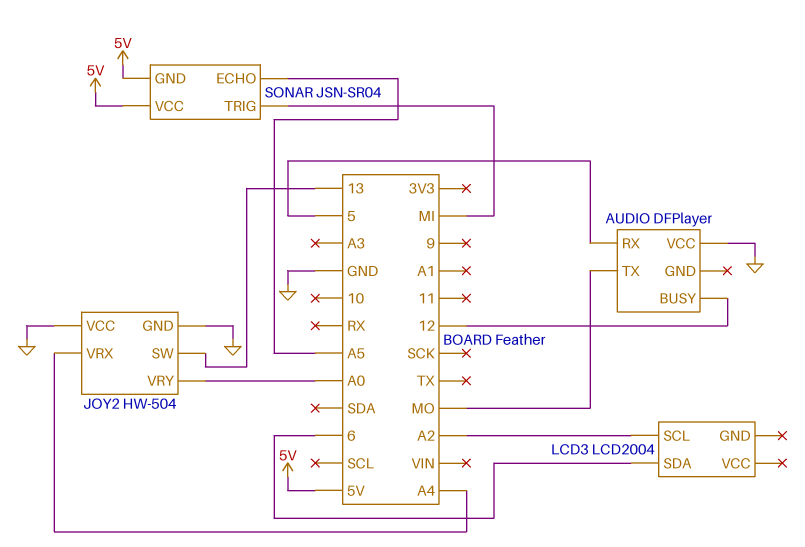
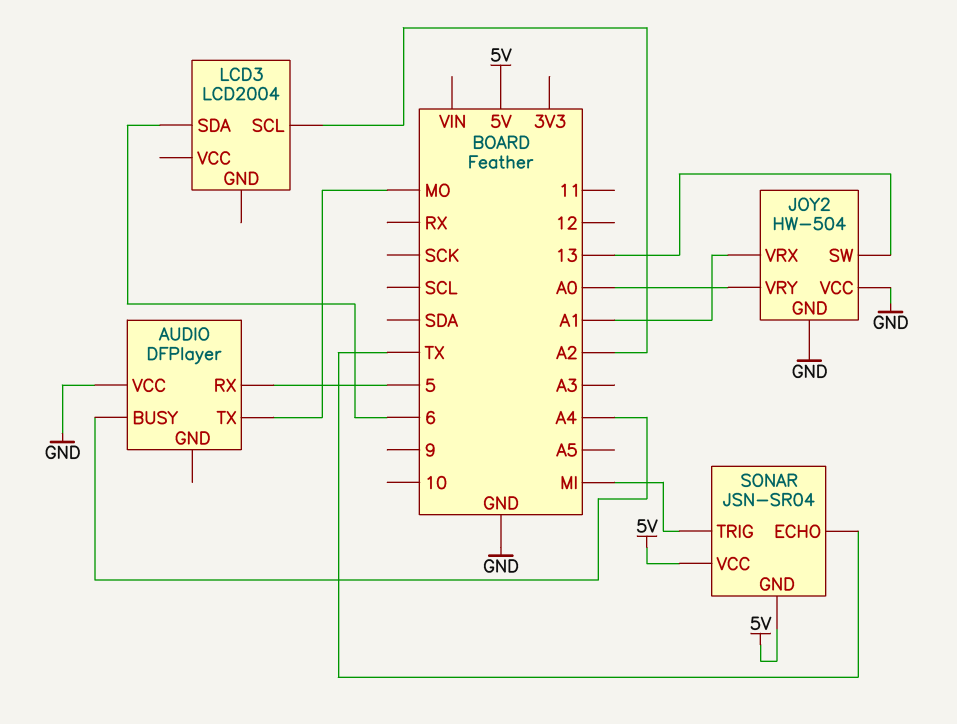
AUDIO pin BUSY: 12 -> A4
JOY2 pin VRX: A4 -> A1
SONAR pin ECHO: A5 -> TX

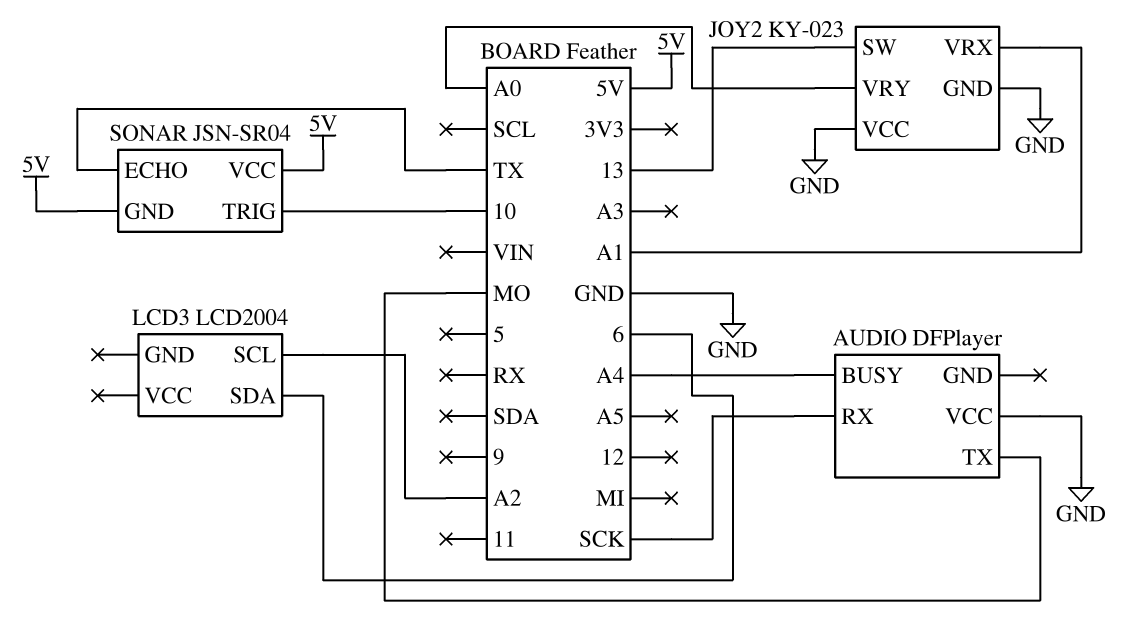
AUDIO pin RX: 5 -> SCK
JOY2: HW-504 -> KY-023
SONAR pin TRIG: MI -> 10

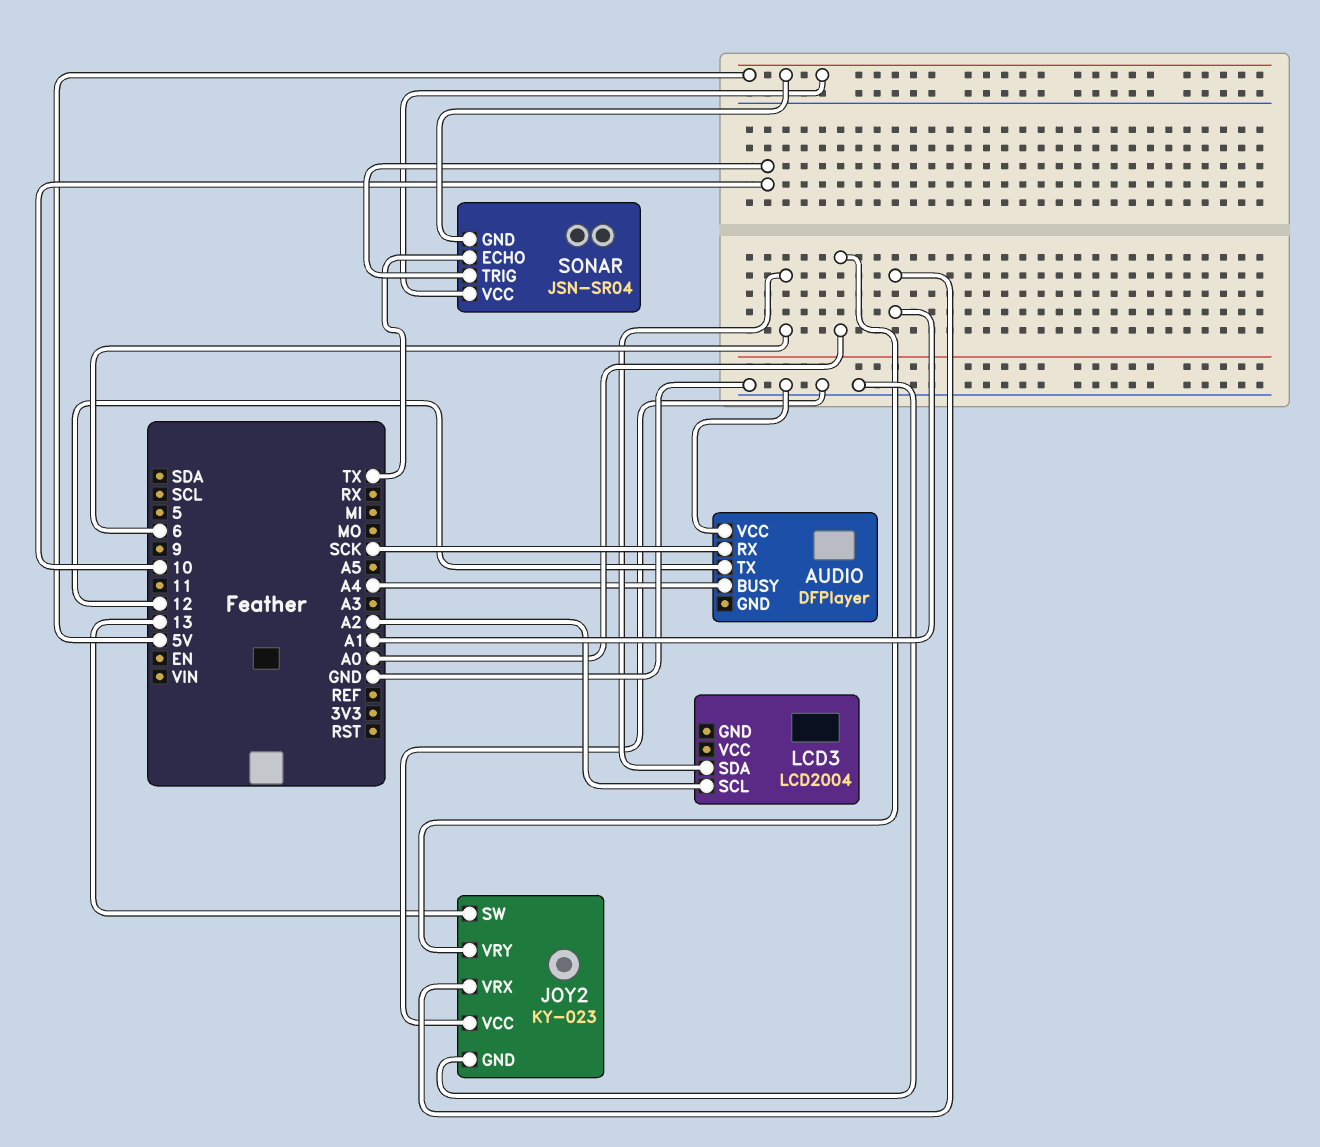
AUDIO pin TX: MO -> 12

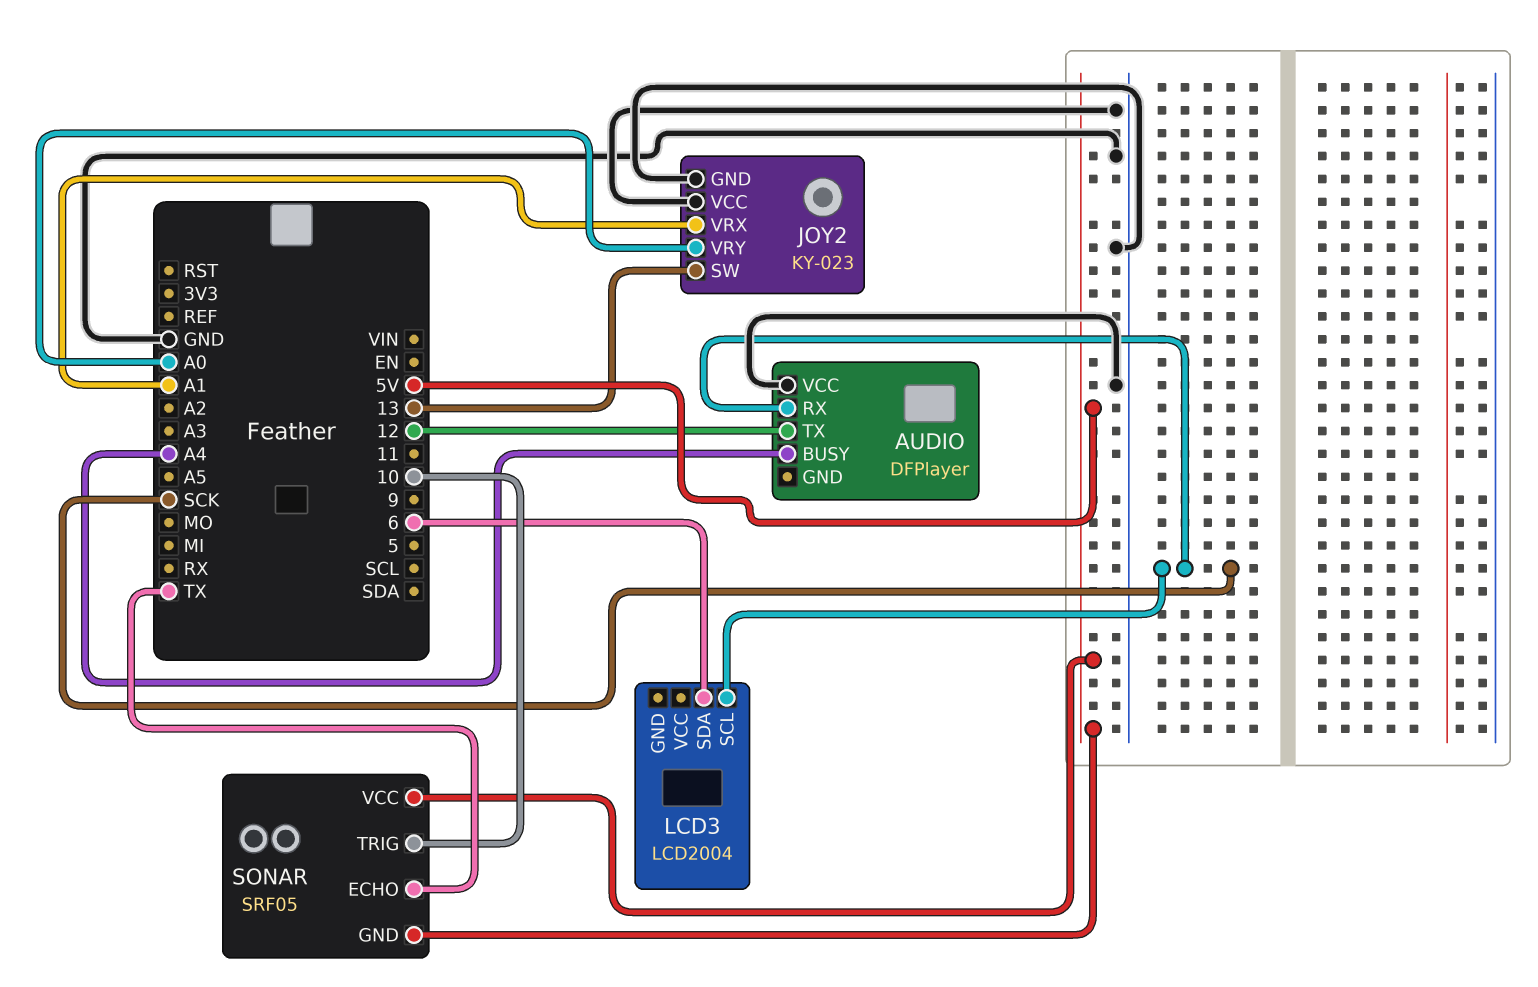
LCD3 pin SCL: A2 -> SCK
SONAR: JSN-SR04 -> SRF05

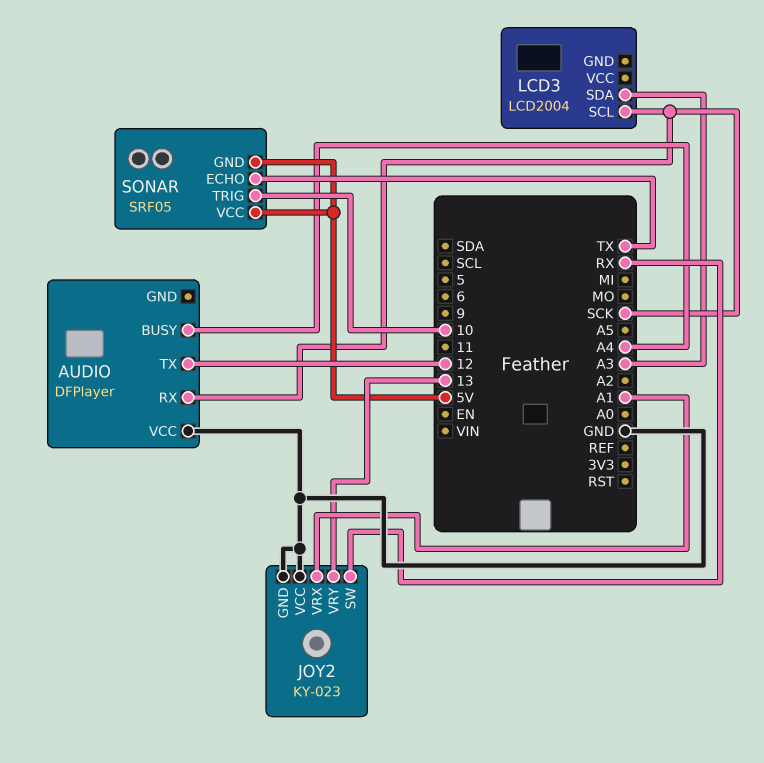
JOY2 pin SW: 13 -> RX
JOY2 pin VRY: A0 -> 13
LCD3 pin SDA: 6 -> A3

